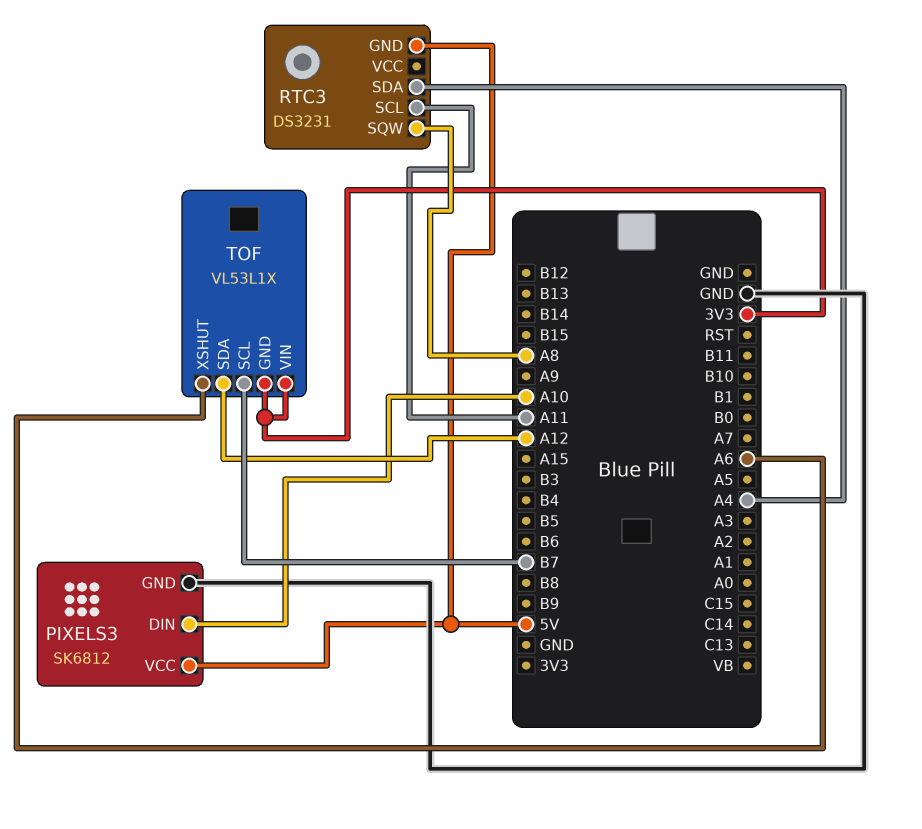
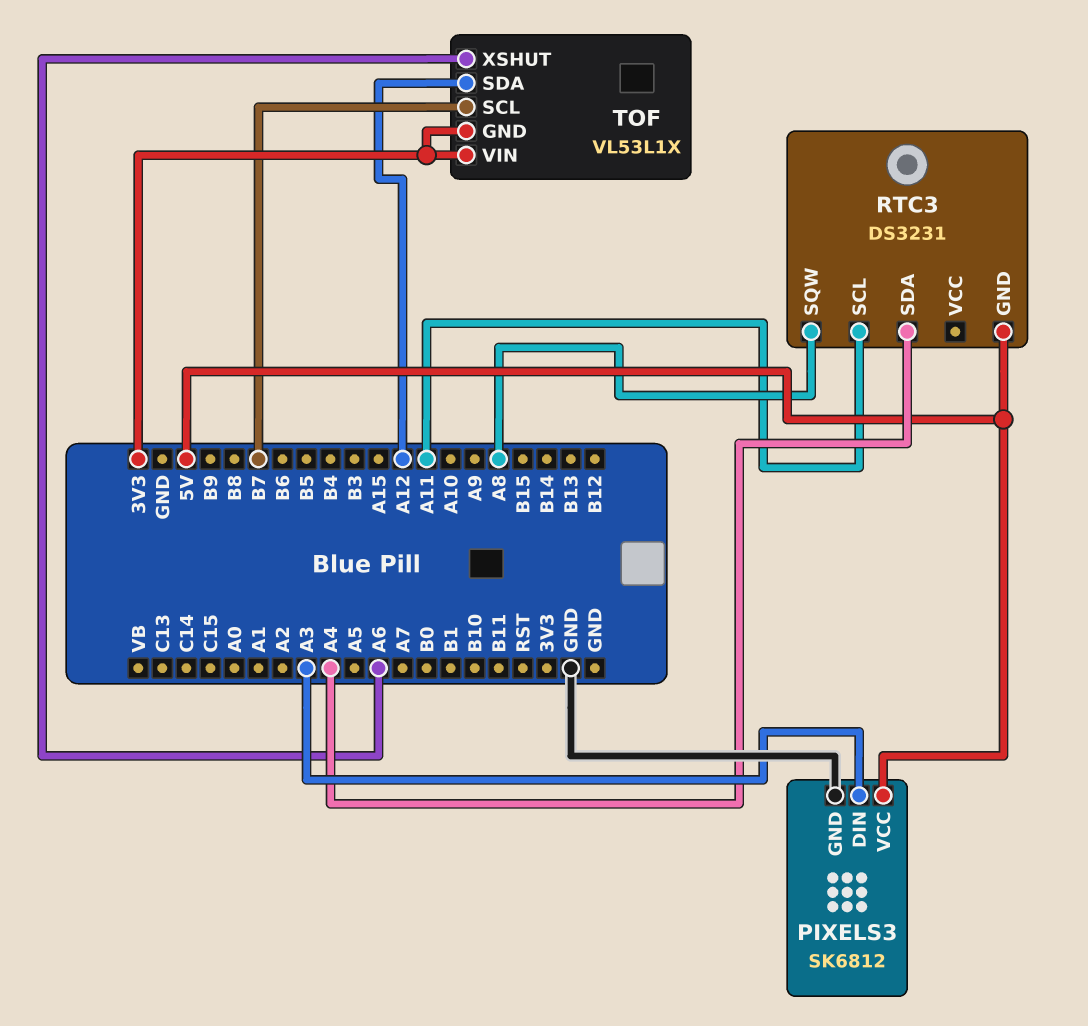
PIXELS3 pin DIN: A10 -> A3

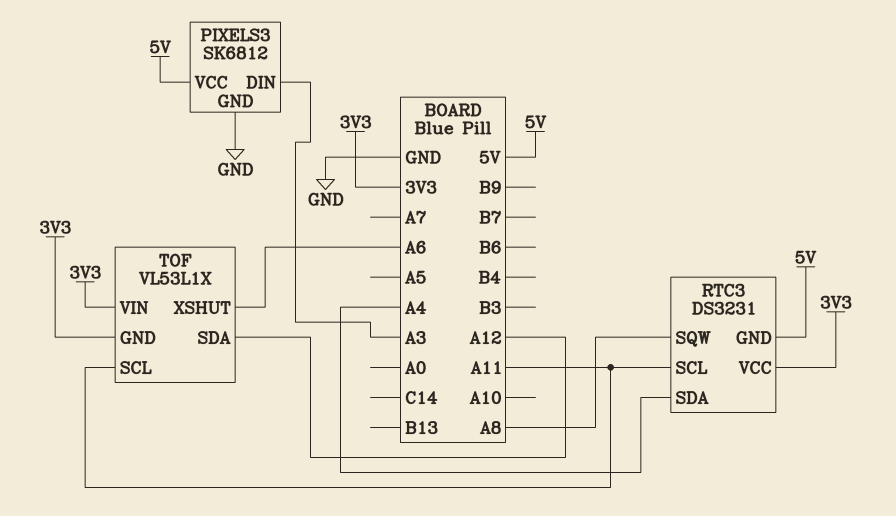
RTC3 pin VCC: none -> 3V3
TOF pin SCL: B7 -> A11

